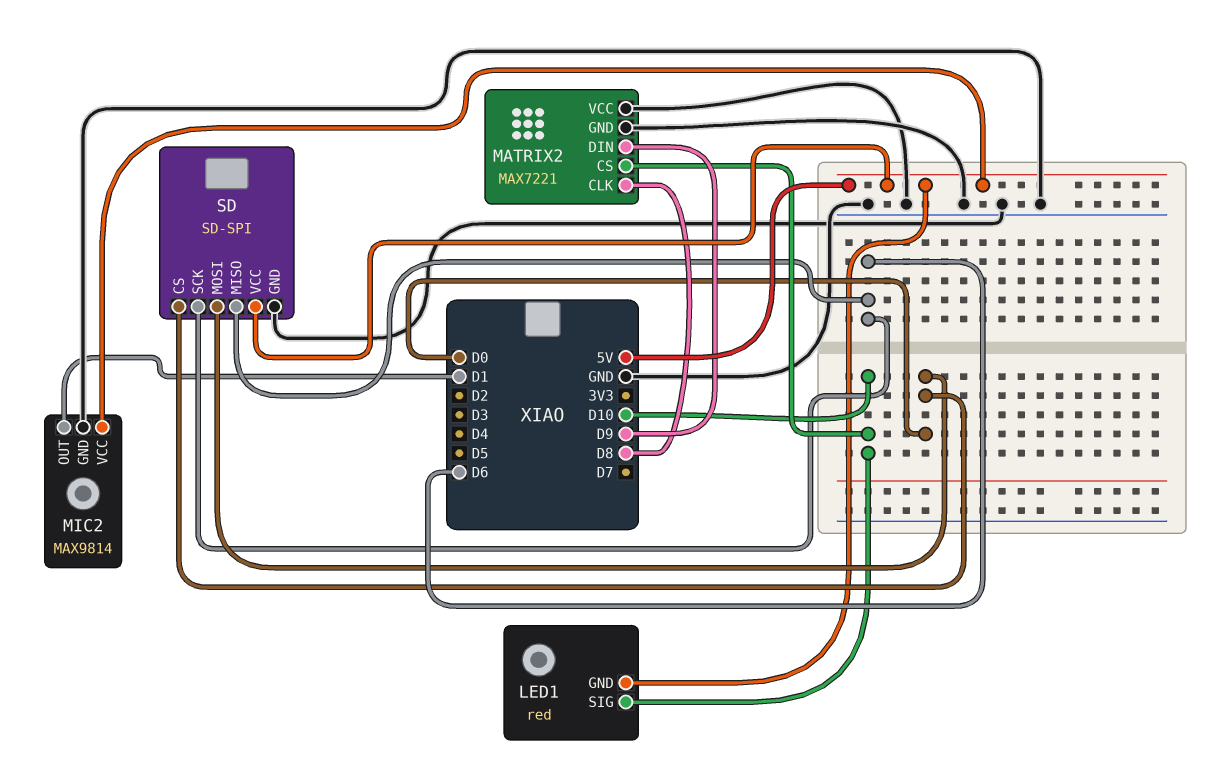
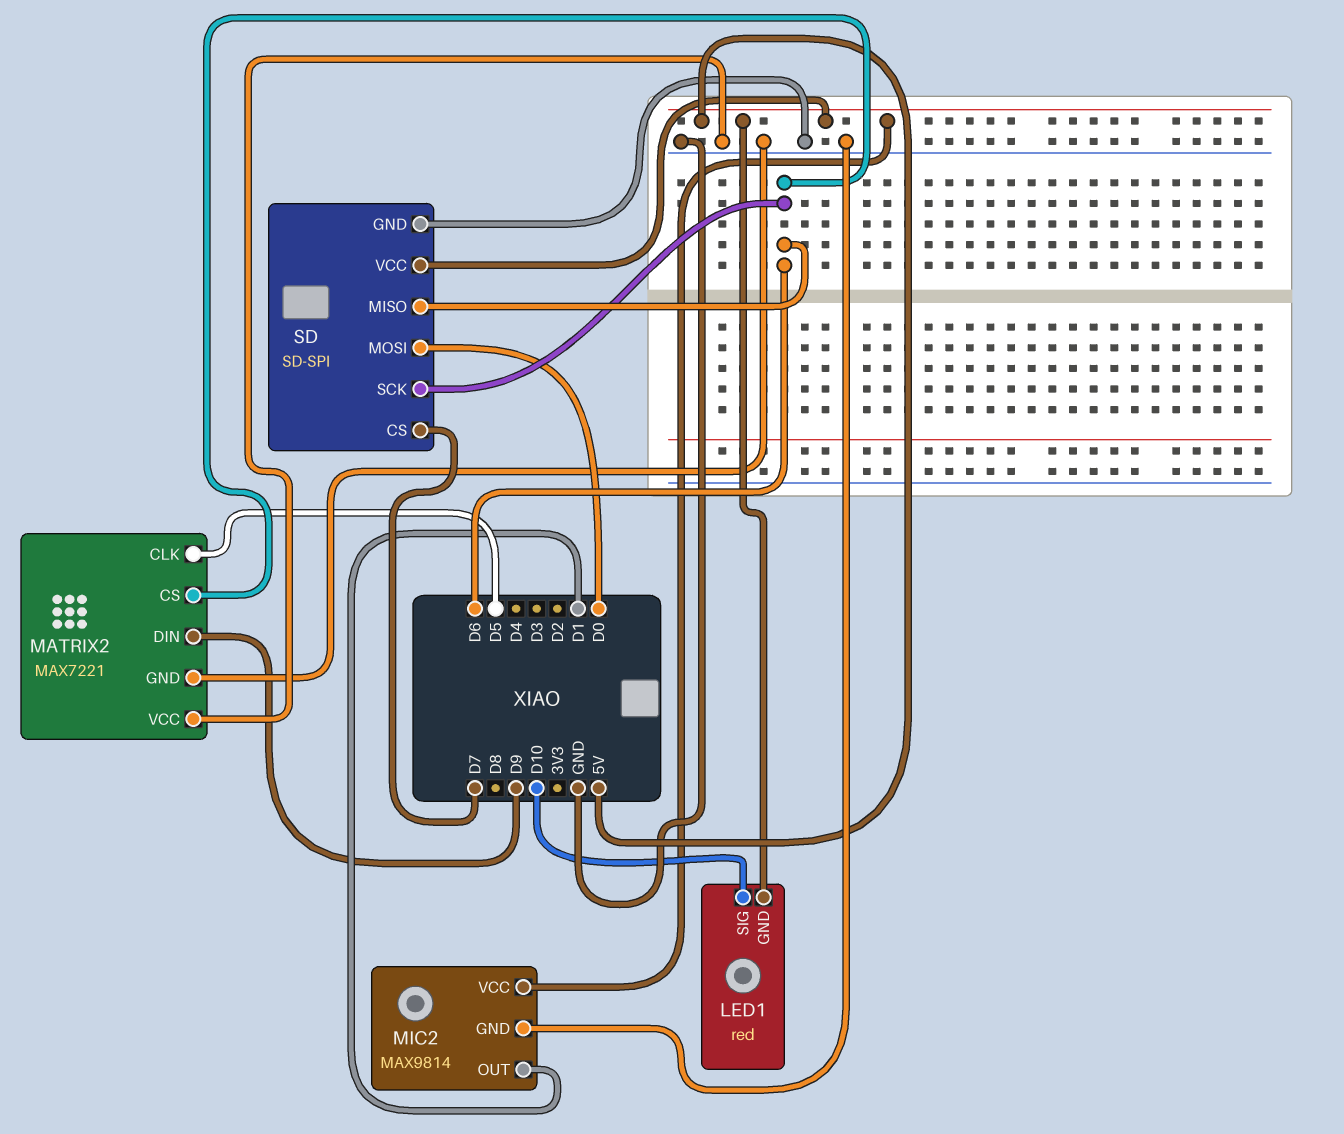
MATRIX2 pin CLK: D8 -> D5
MATRIX2 pin CS: D10 -> D6
SD pin CS: D0 -> D7

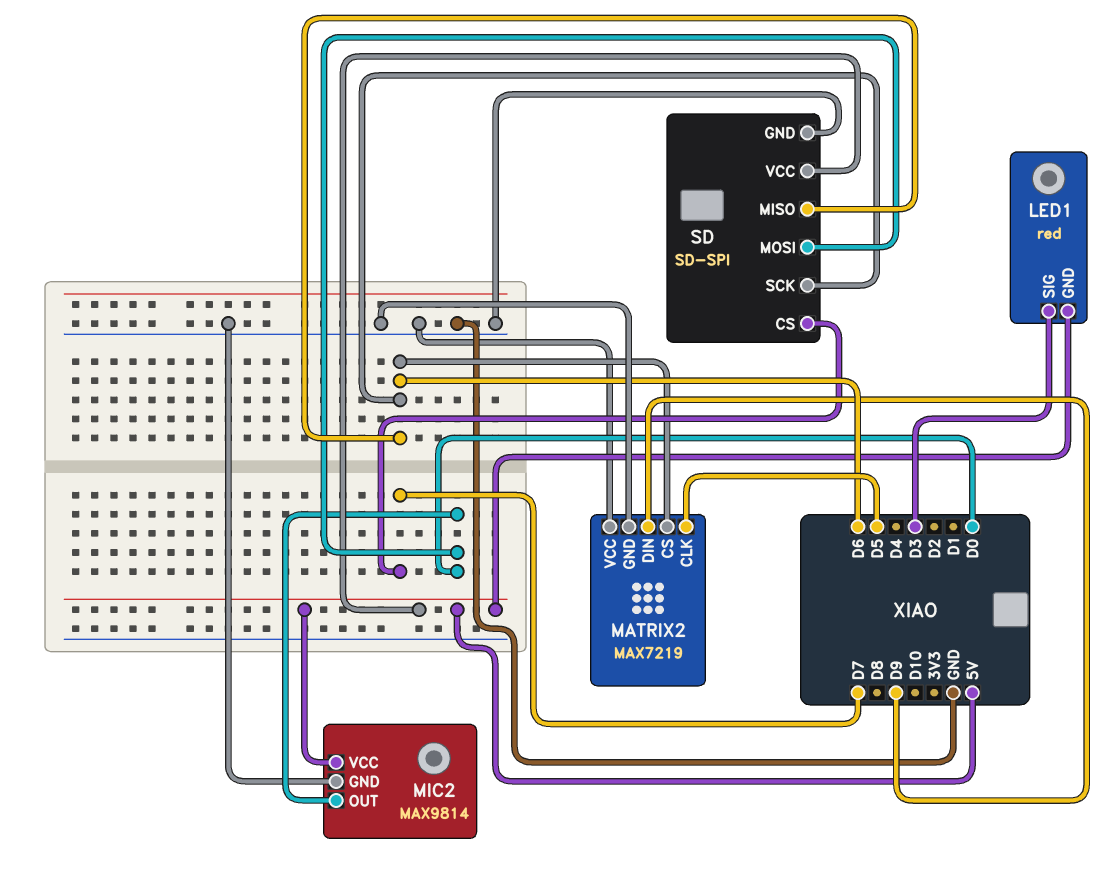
LED1 pin SIG: D10 -> D3
MATRIX2: MAX7221 -> MAX7219
MIC2 pin OUT: D1 -> D0

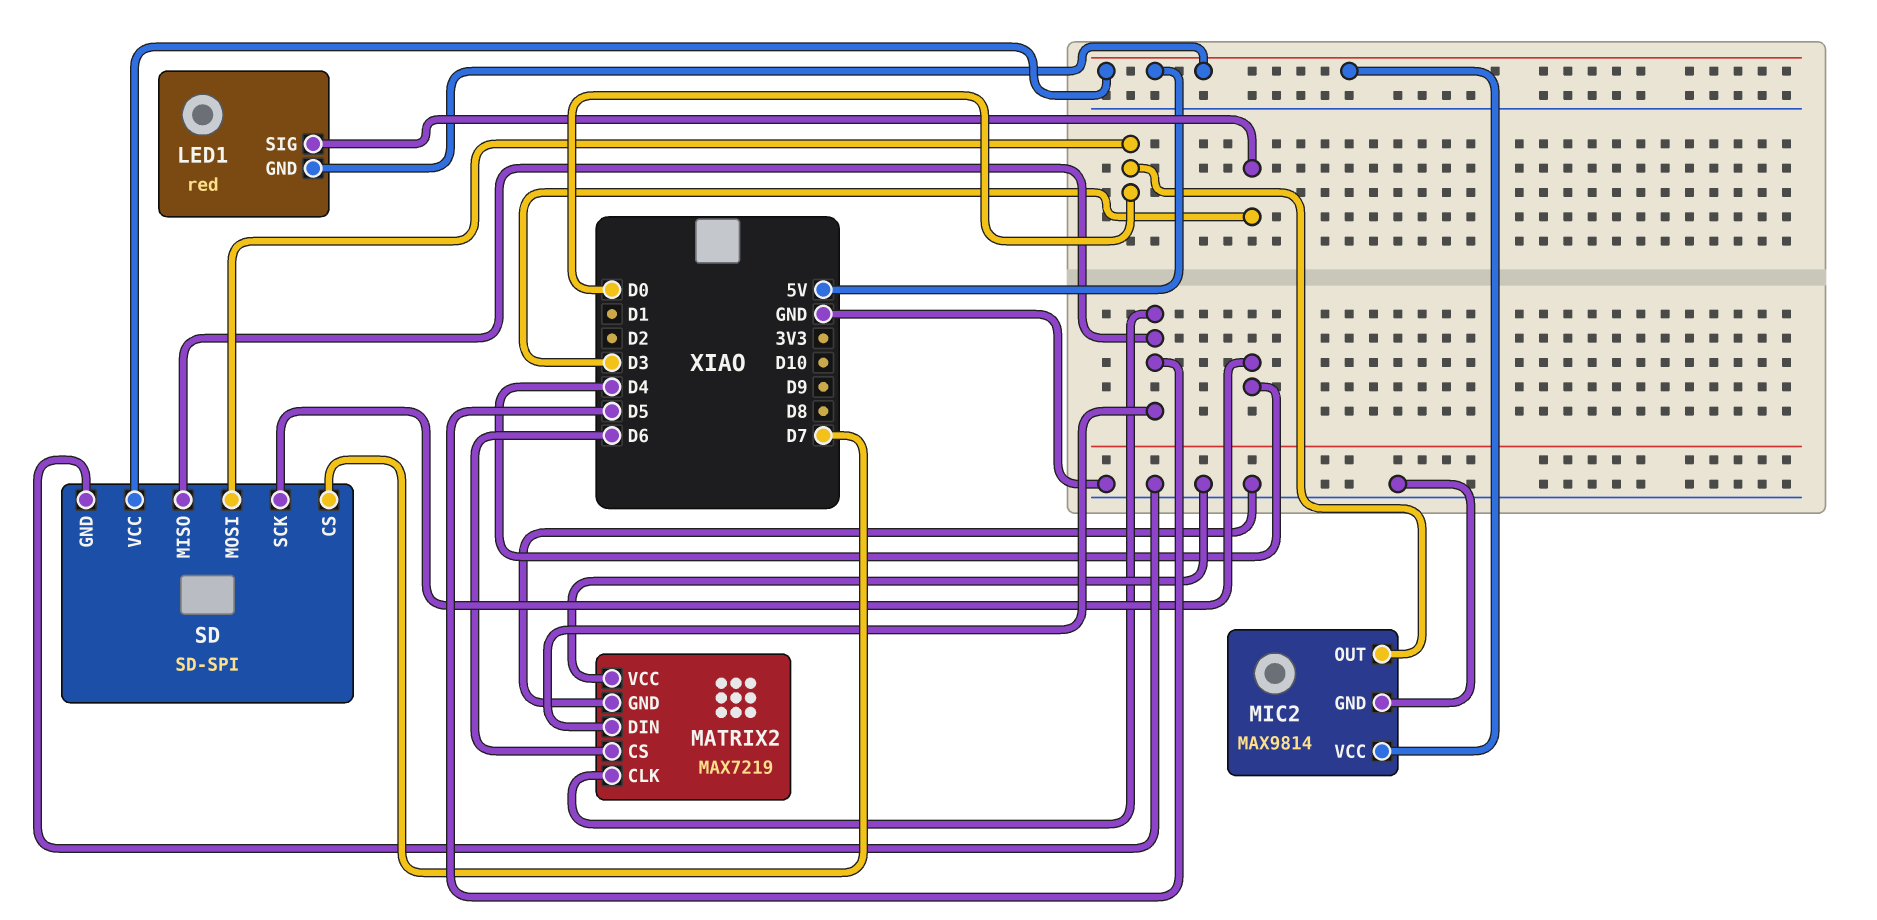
MATRIX2 pin DIN: D9 -> D5
SD pin MISO: D6 -> D5
SD pin SCK: D6 -> D4

